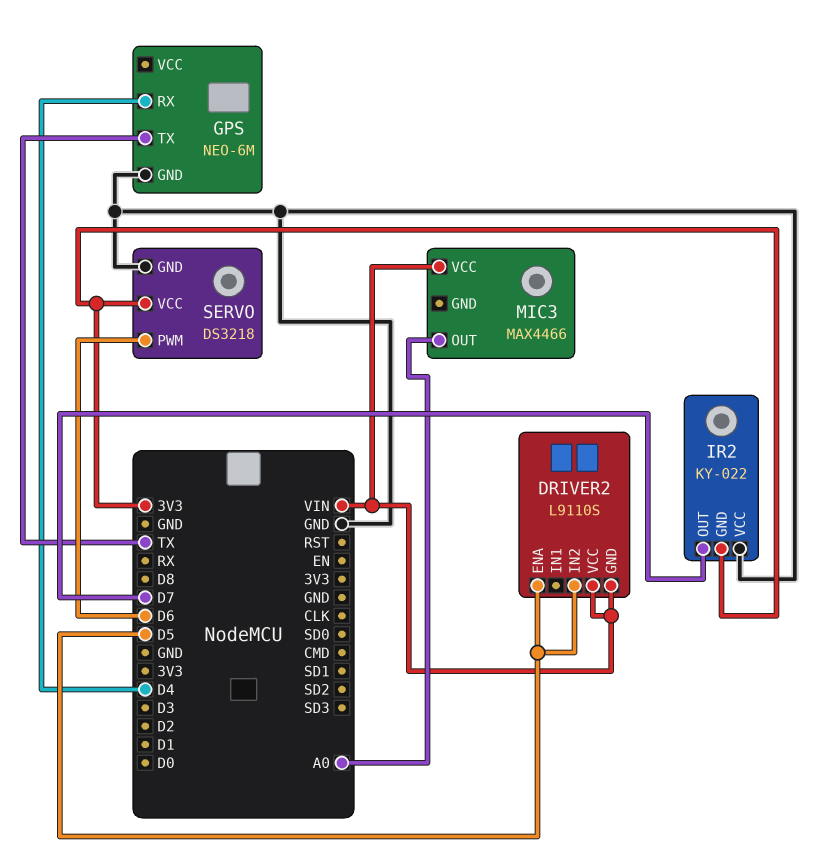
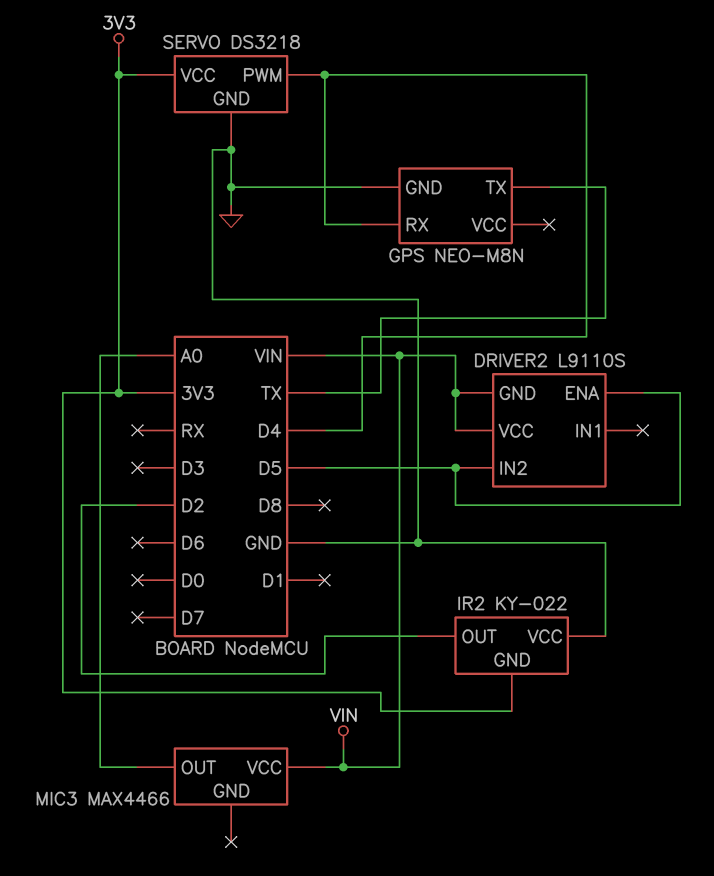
GPS: NEO-6M -> NEO-M8N
IR2 pin OUT: D7 -> D2
SERVO pin PWM: D6 -> D4

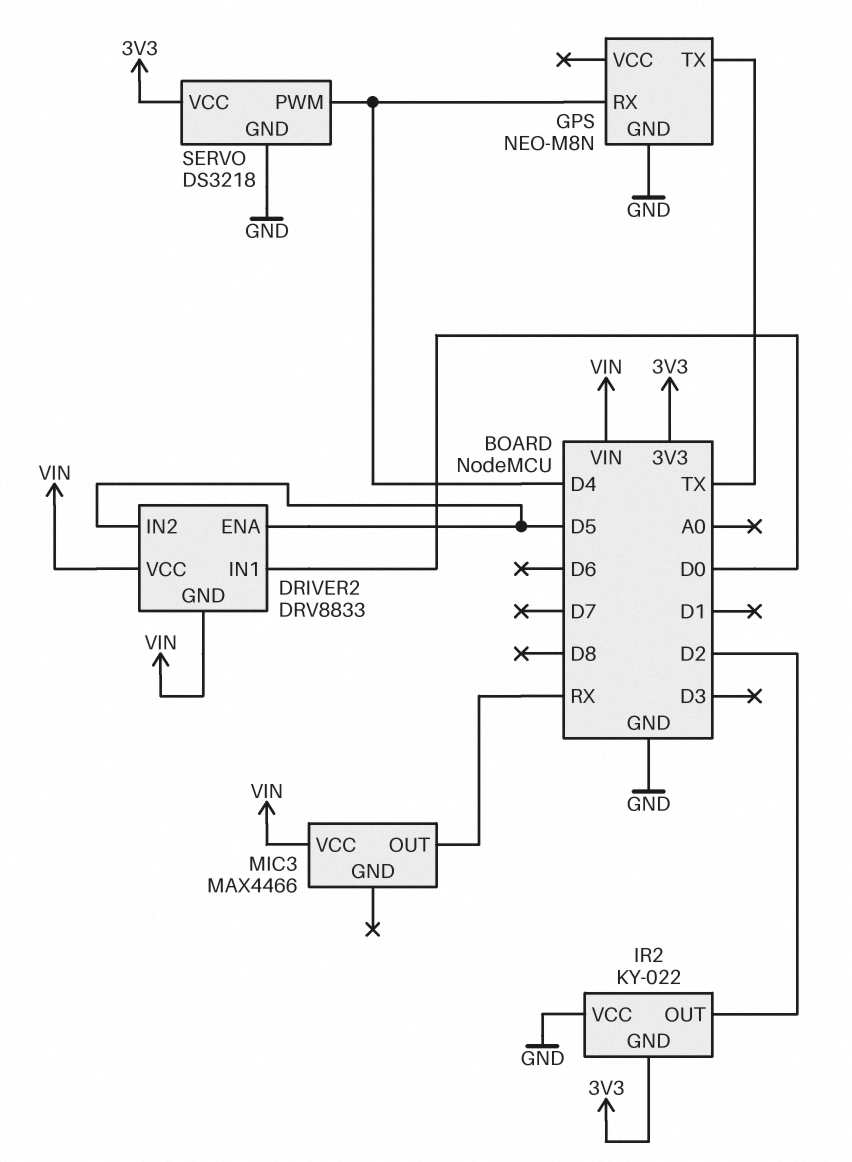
DRIVER2: L9110S -> DRV8833
DRIVER2 pin IN1: none -> D0
MIC3 pin OUT: A0 -> RX

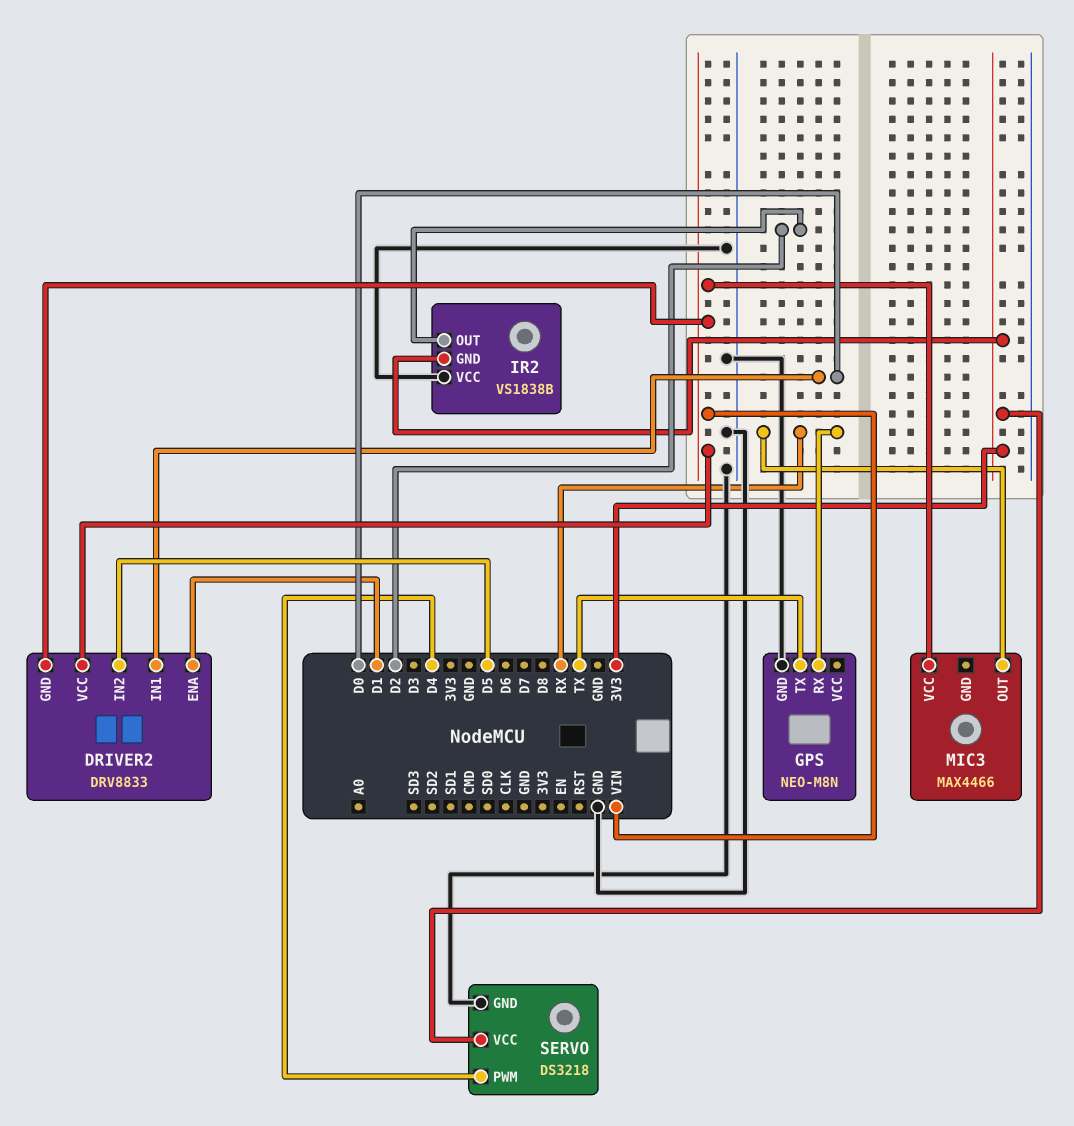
DRIVER2 pin ENA: D5 -> D1
GPS pin RX: D4 -> RX
IR2: KY-022 -> VS1838B

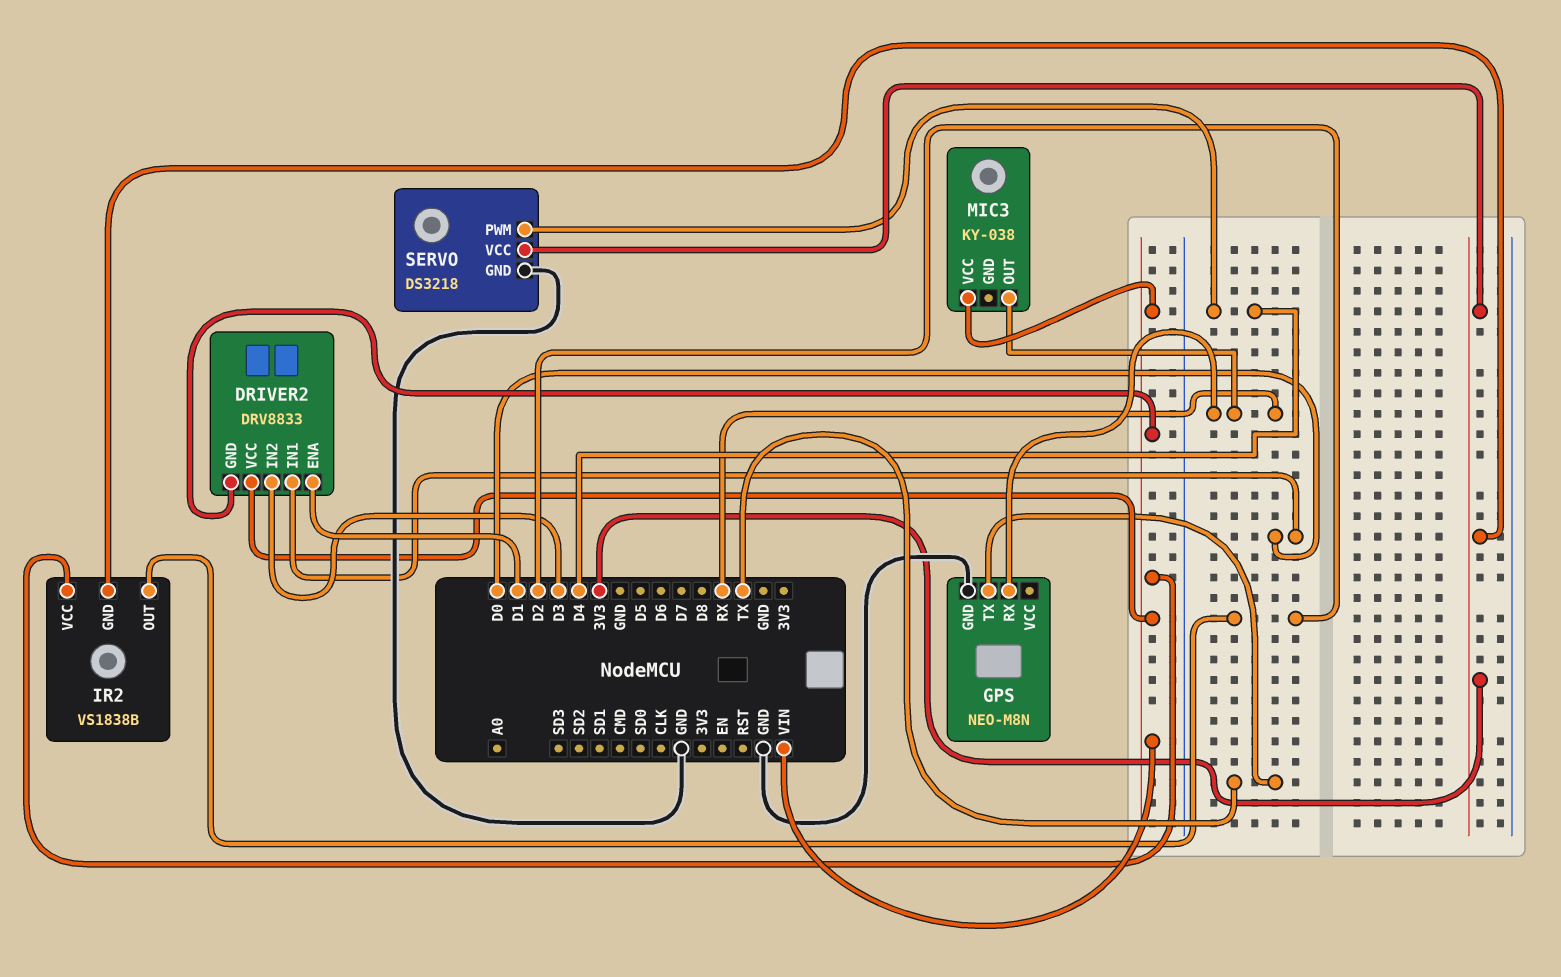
DRIVER2 pin IN2: D5 -> D3
IR2 pin VCC: GND -> VIN
MIC3: MAX4466 -> KY-038

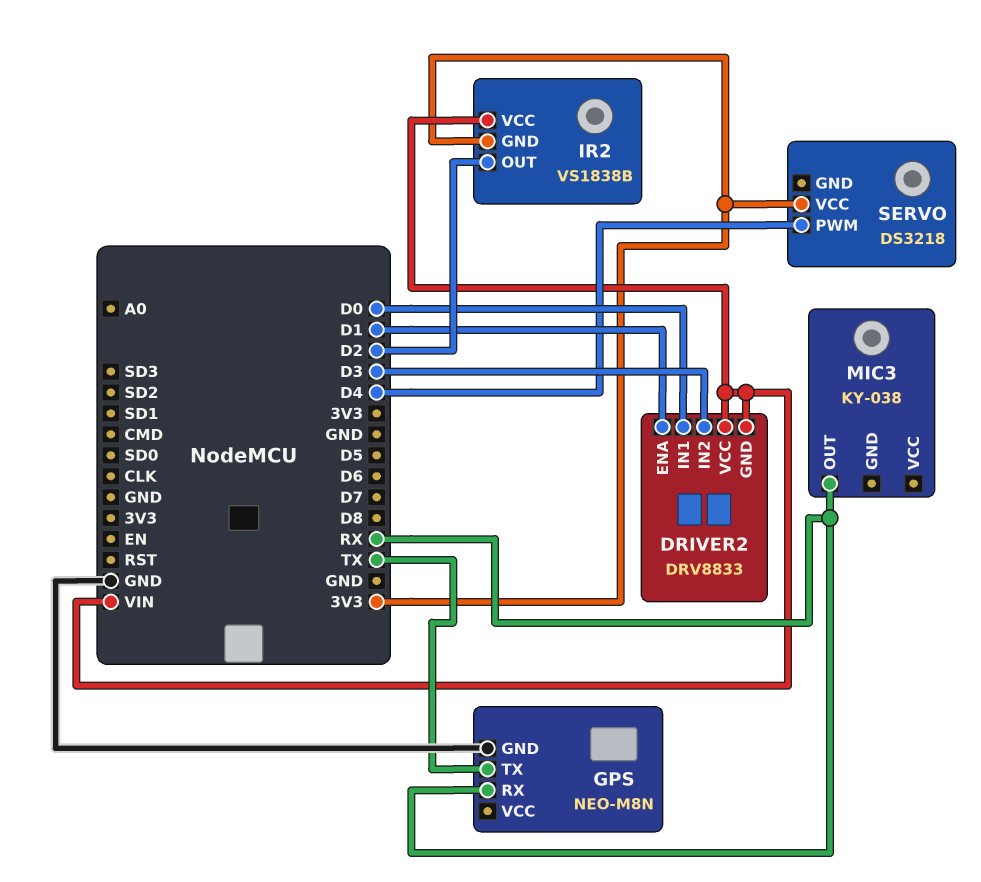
MIC3 pin VCC: VIN -> none
SERVO pin GND: GND -> none

